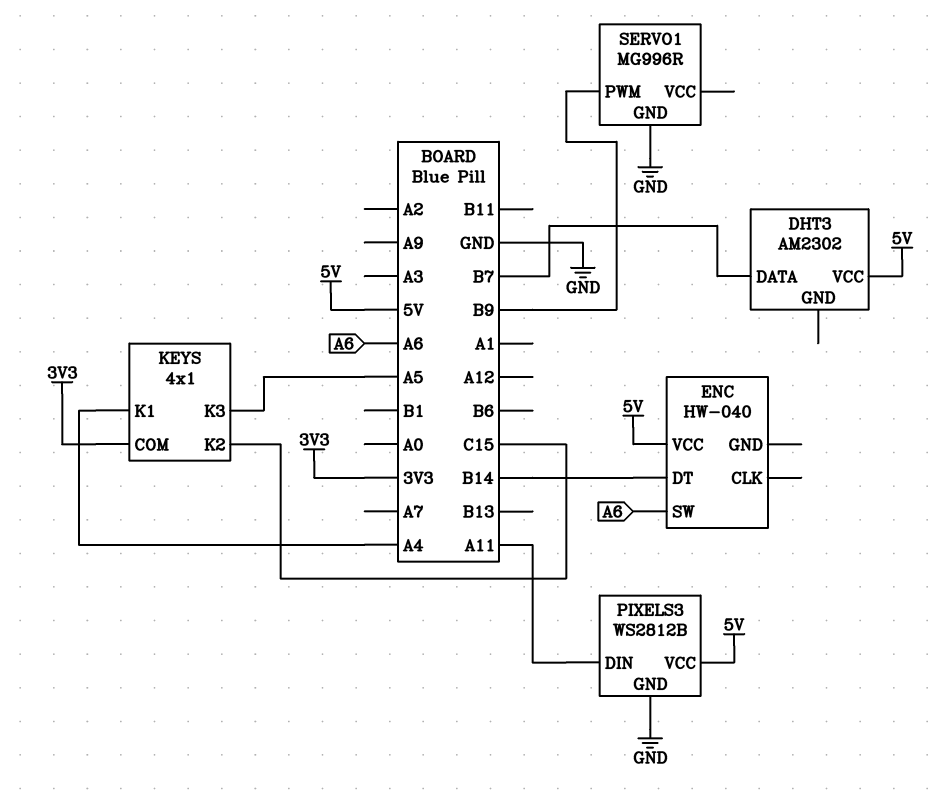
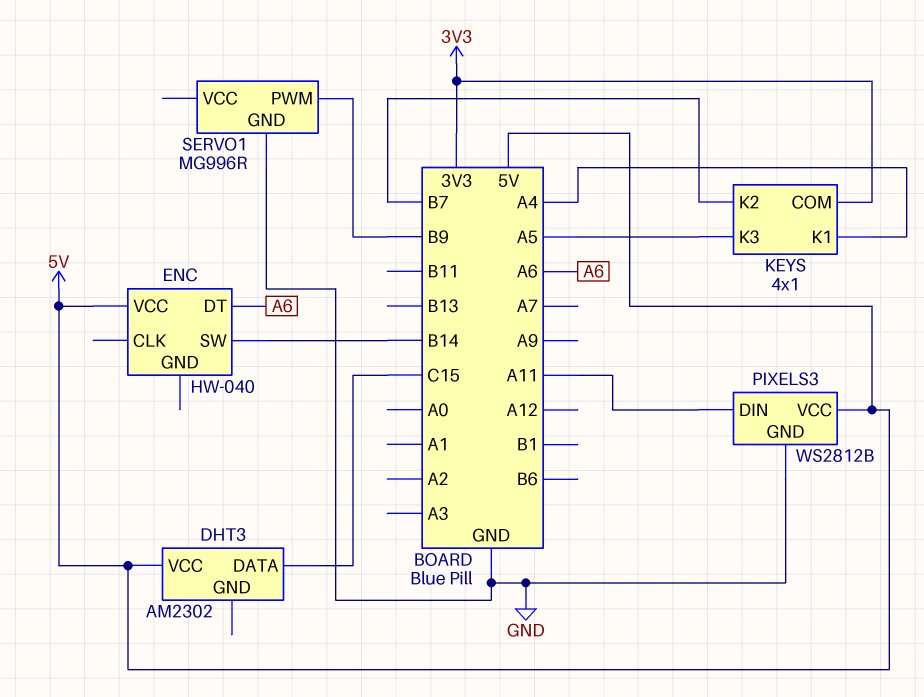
DHT3 pin DATA: B7 -> C15
ENC pin DT: B14 -> A6
ENC pin SW: A6 -> B14
KEYS pin K2: C15 -> B7

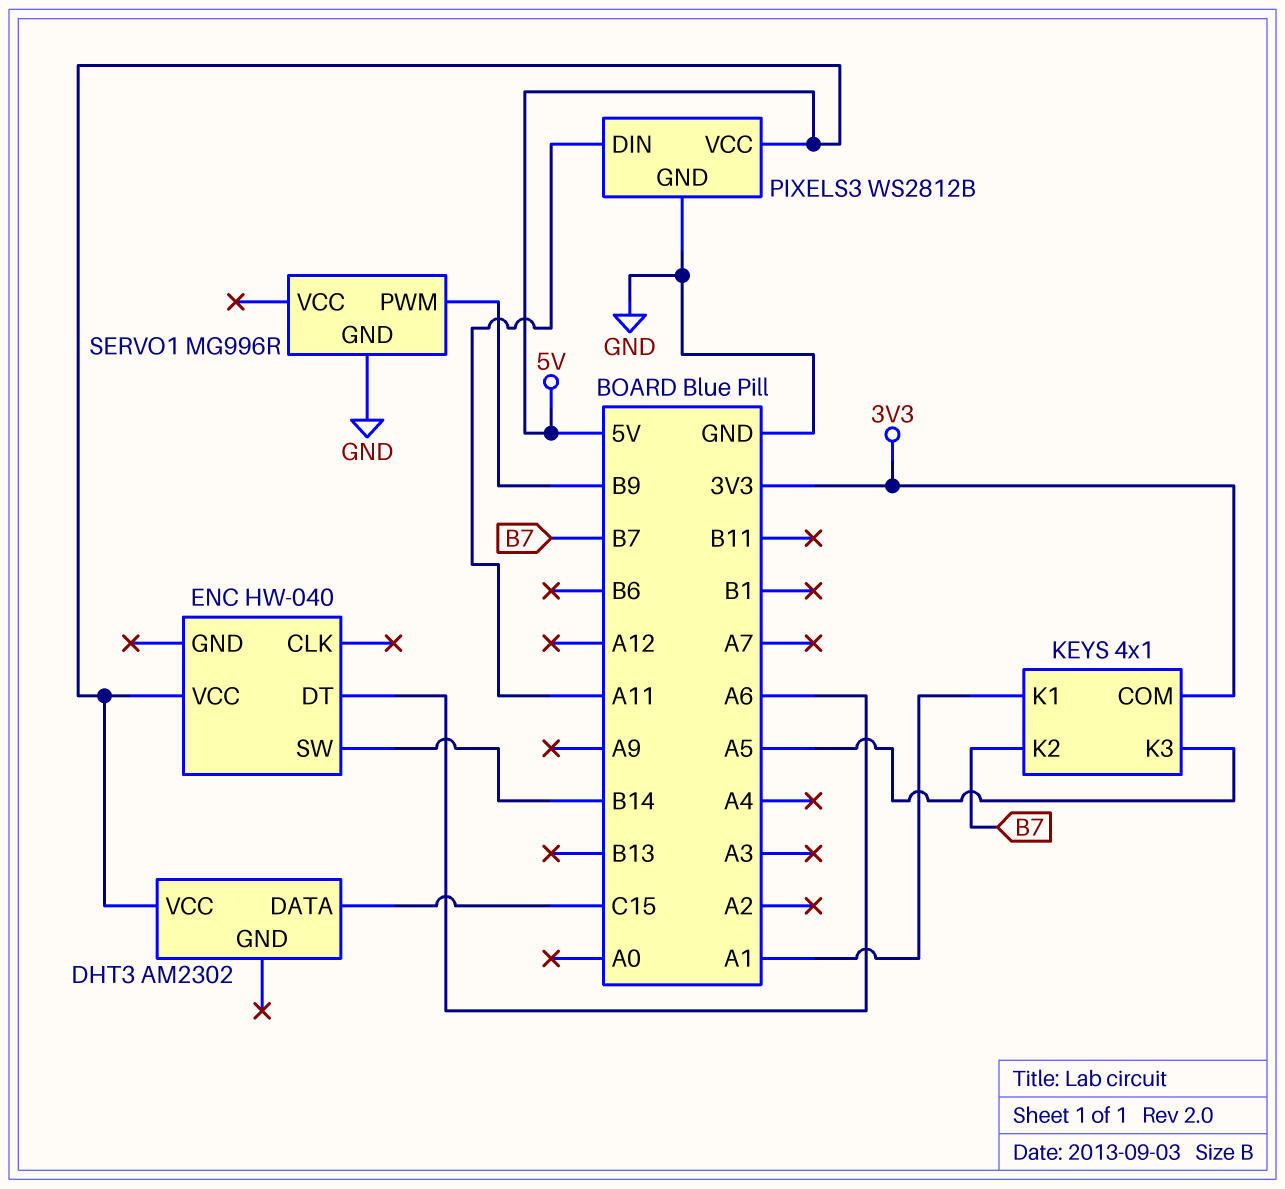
KEYS pin K1: A4 -> A1

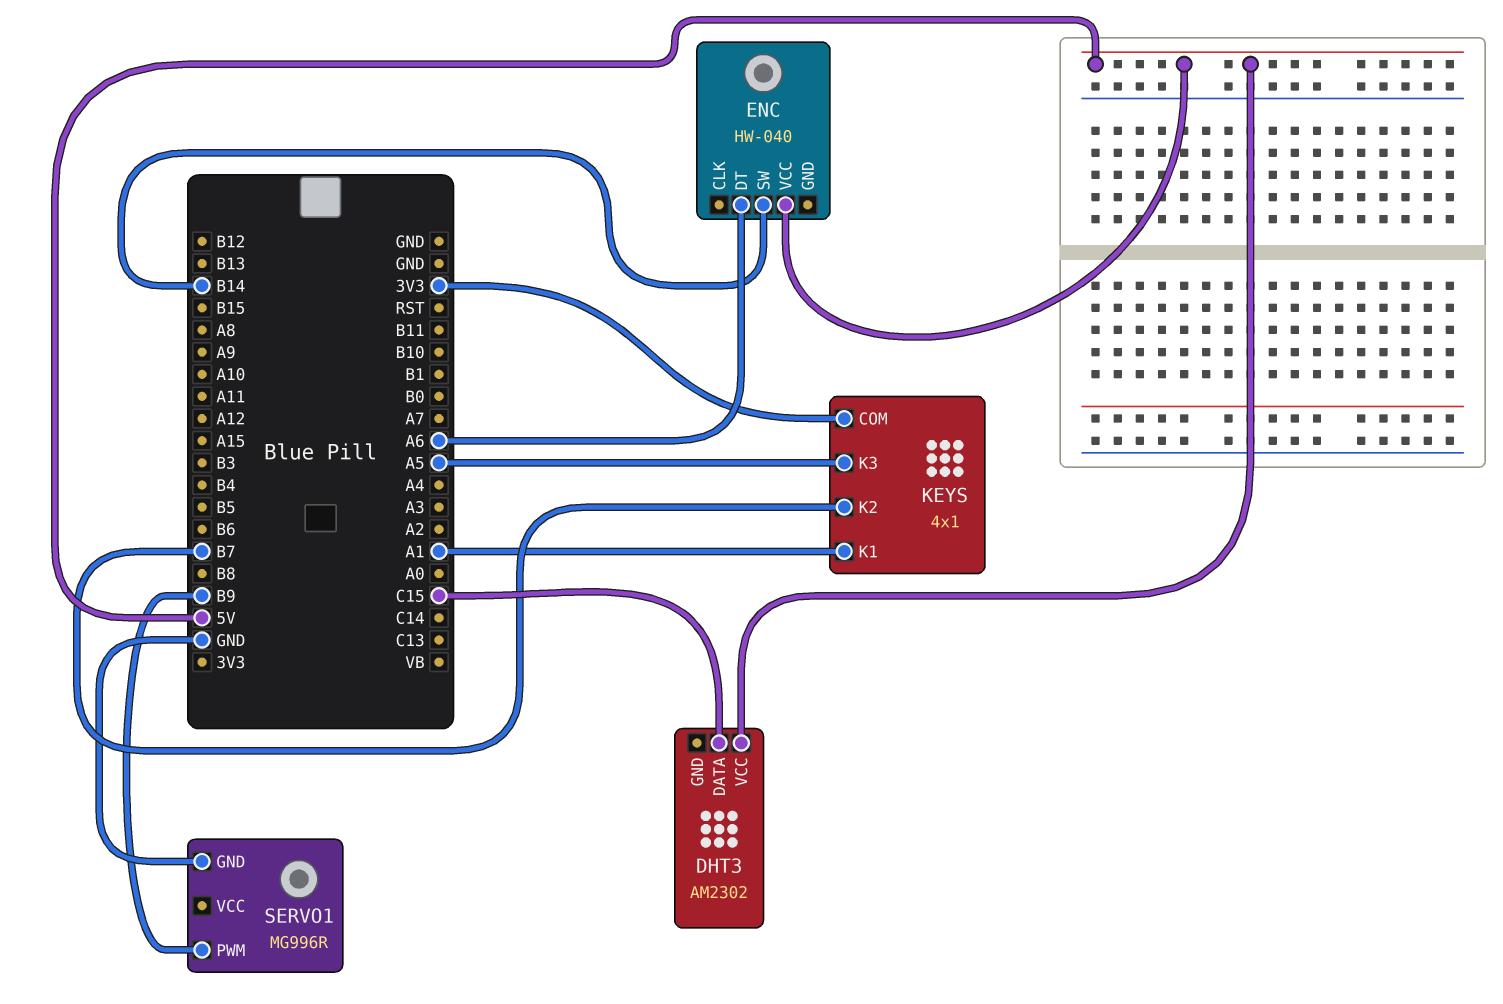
PIXELS3: WS2812B -> none
PIXELS3 pin DIN: A11 -> none
PIXELS3 pin GND: GND -> none
PIXELS3 pin VCC: 5V -> none

